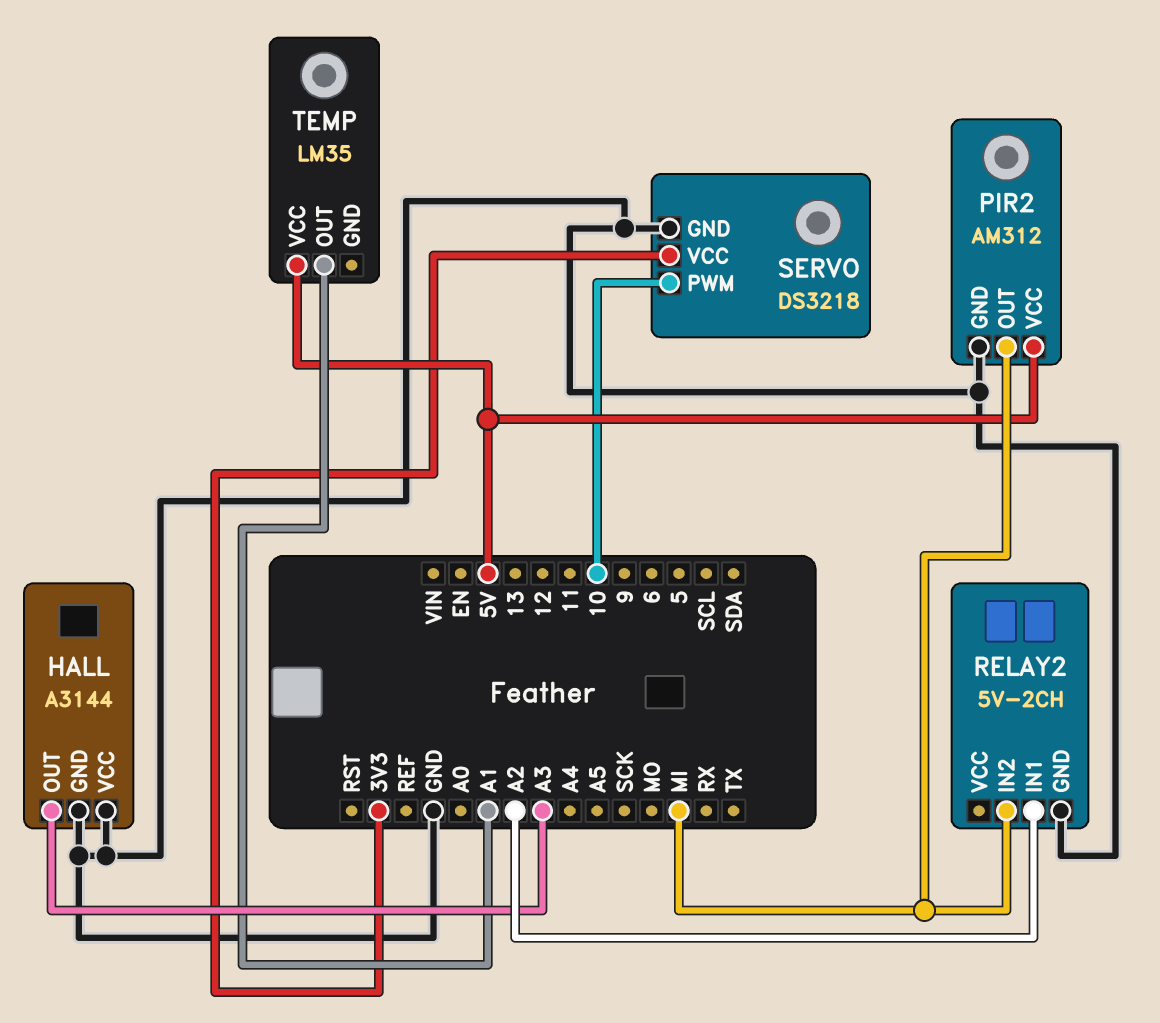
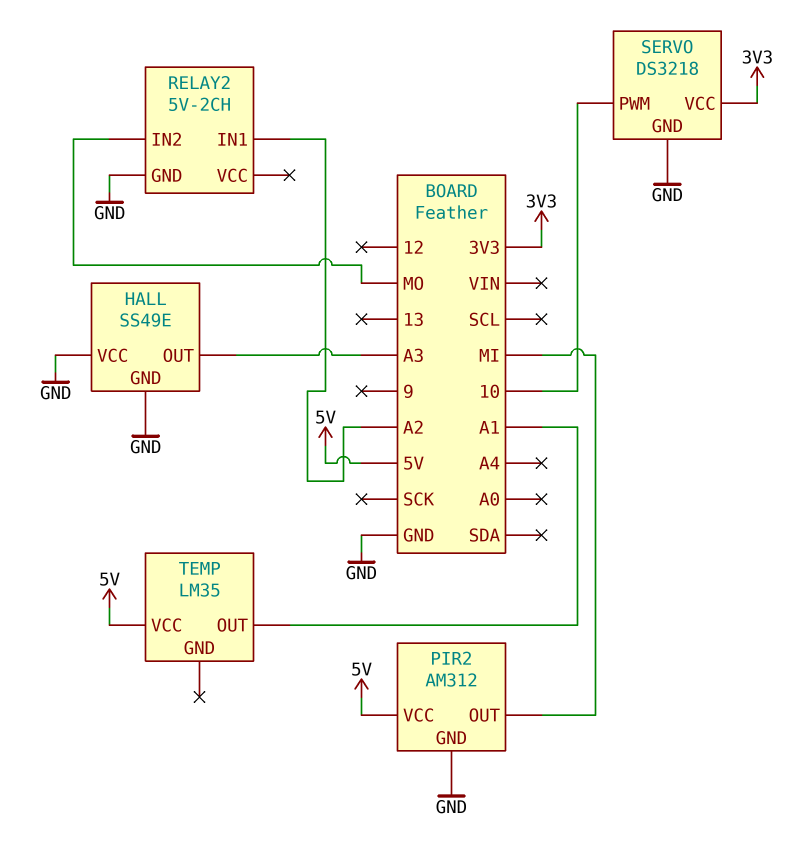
HALL: A3144 -> SS49E
RELAY2 pin IN2: MI -> MO

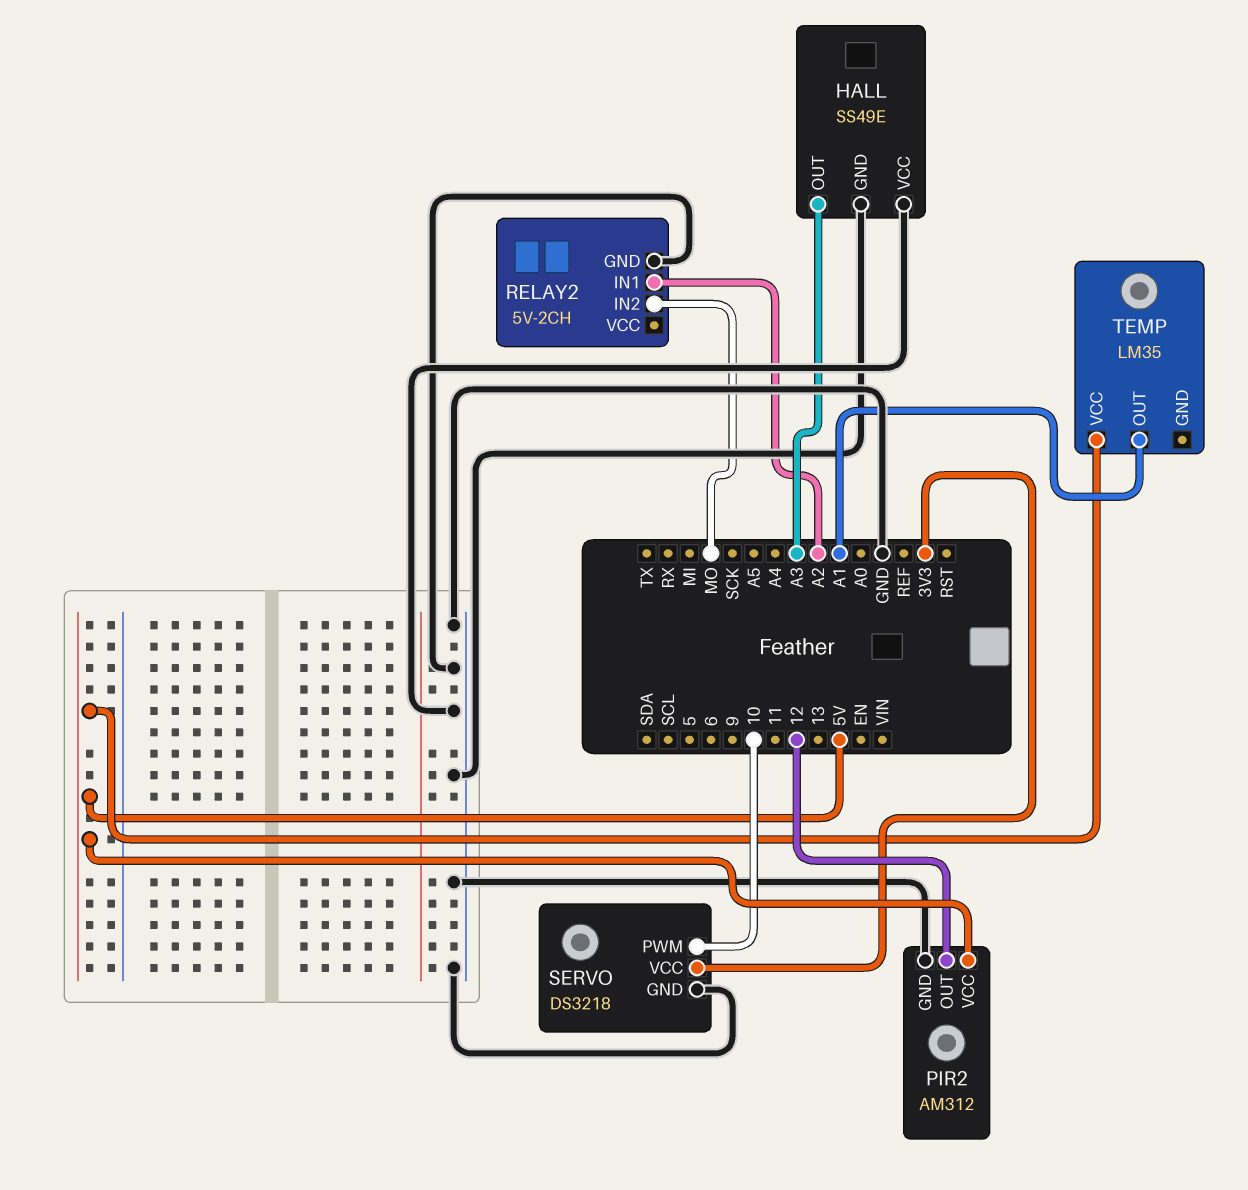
PIR2 pin OUT: MI -> 12

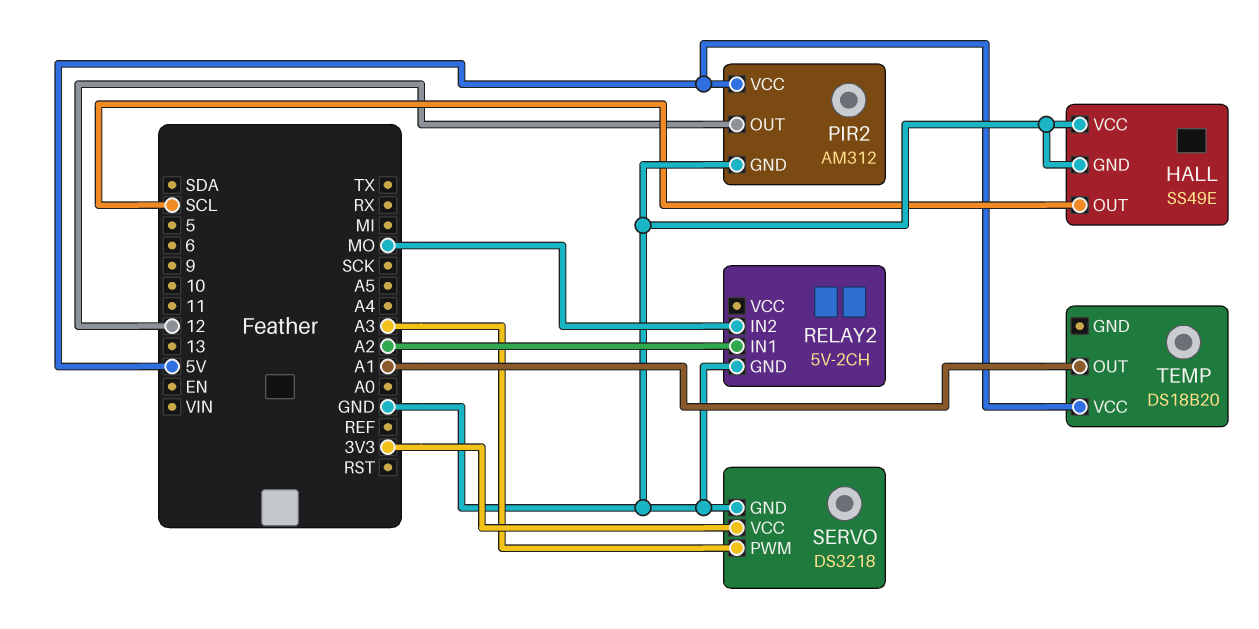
HALL pin OUT: A3 -> SCL
SERVO pin PWM: 10 -> A3
TEMP: LM35 -> DS18B20

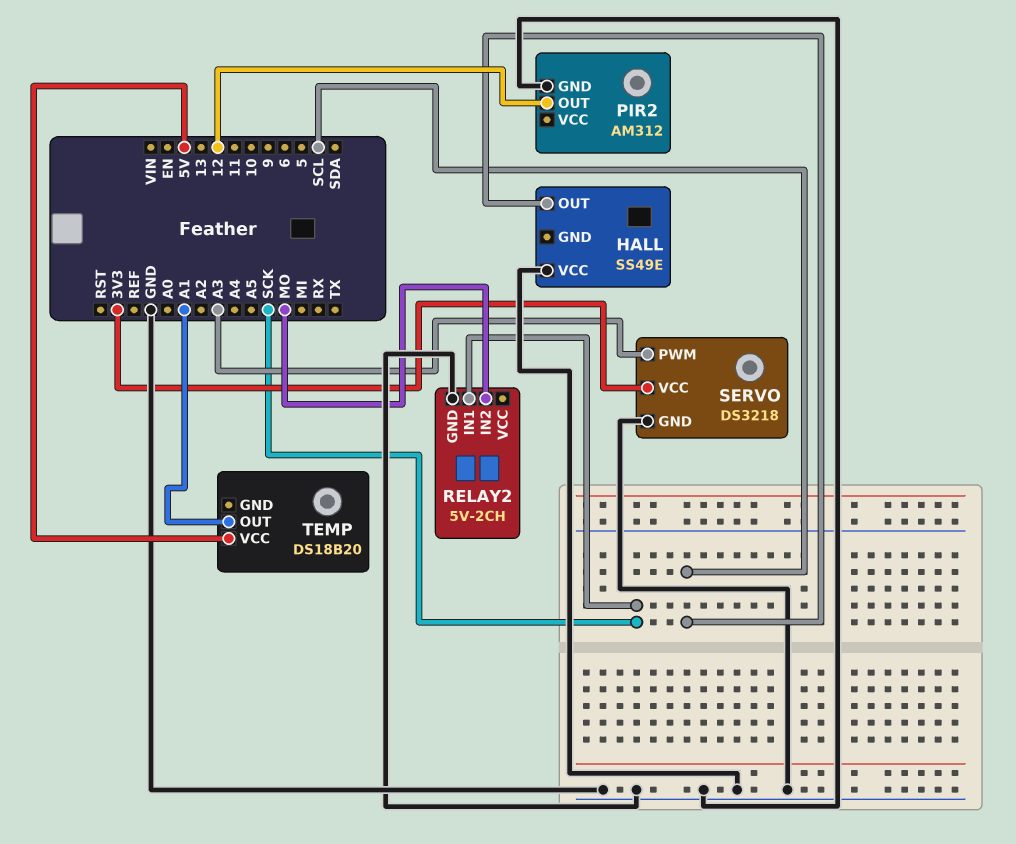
HALL pin GND: GND -> none
PIR2 pin VCC: 5V -> none
RELAY2 pin IN1: A2 -> SCK

